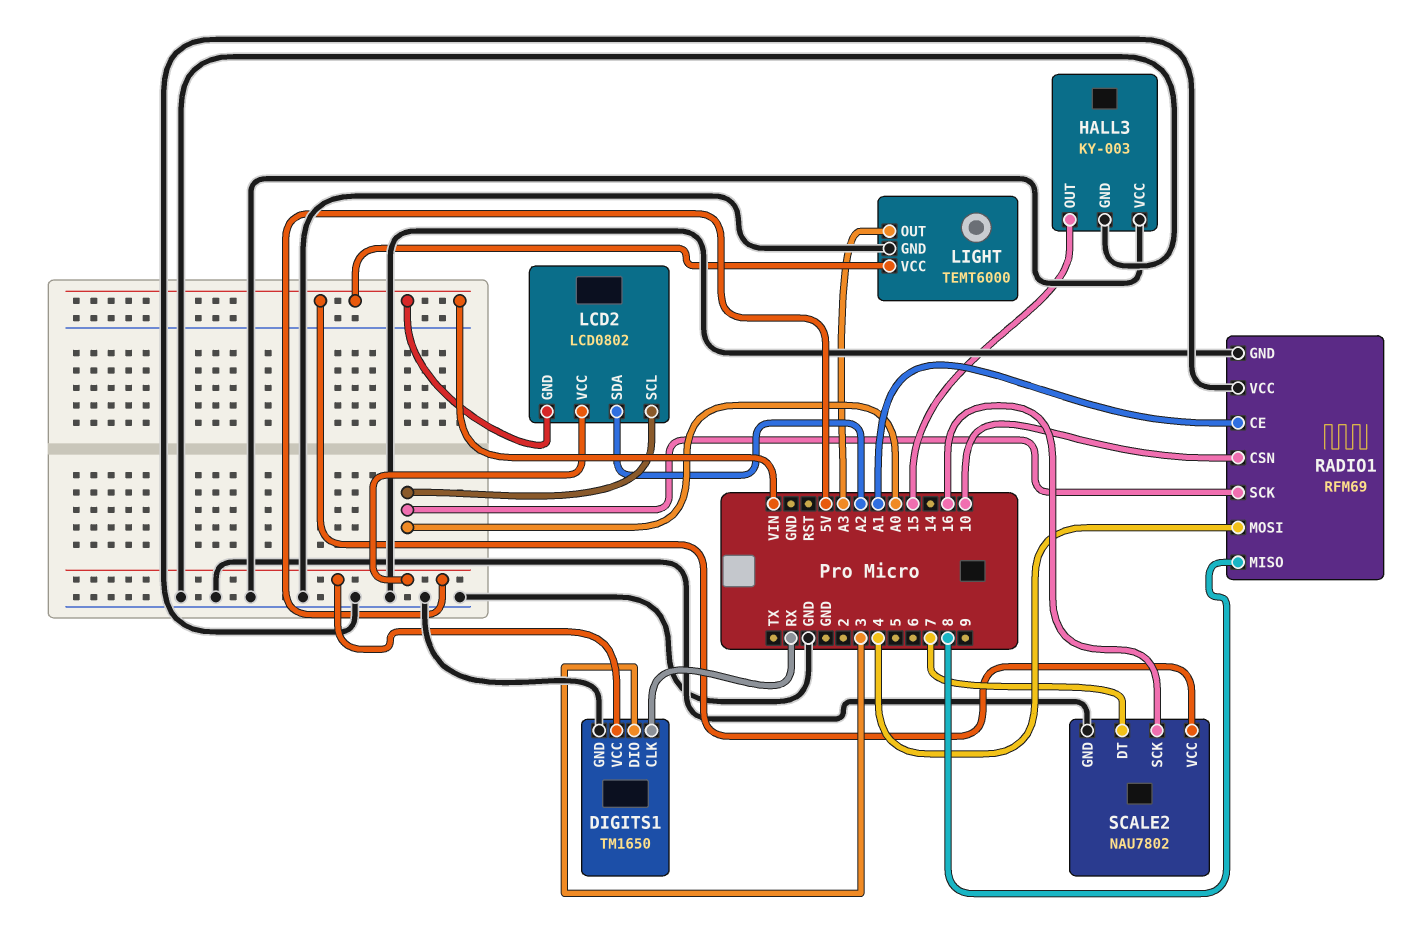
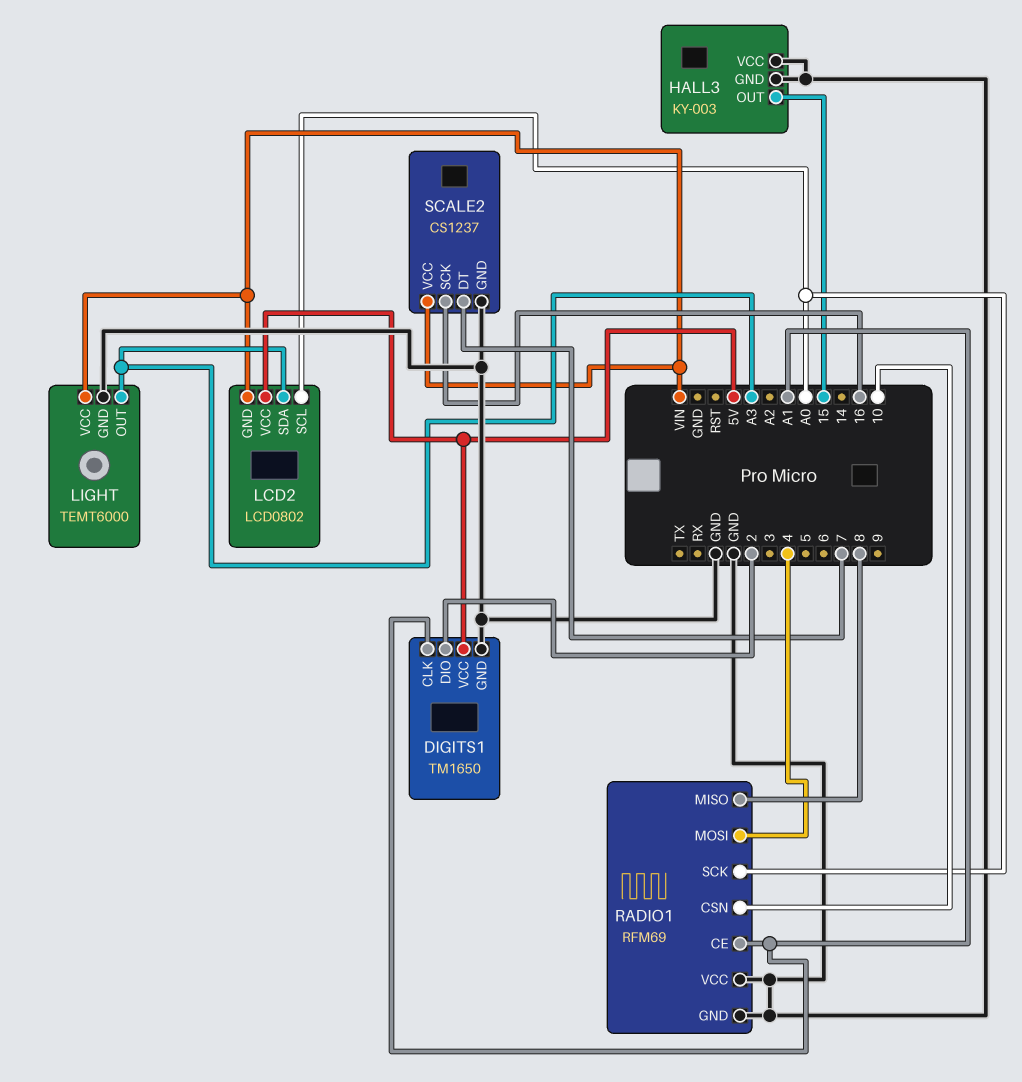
DIGITS1 pin CLK: RX -> A1
DIGITS1 pin DIO: 3 -> 2
LCD2 pin SDA: A2 -> A3
SCALE2: NAU7802 -> CS1237

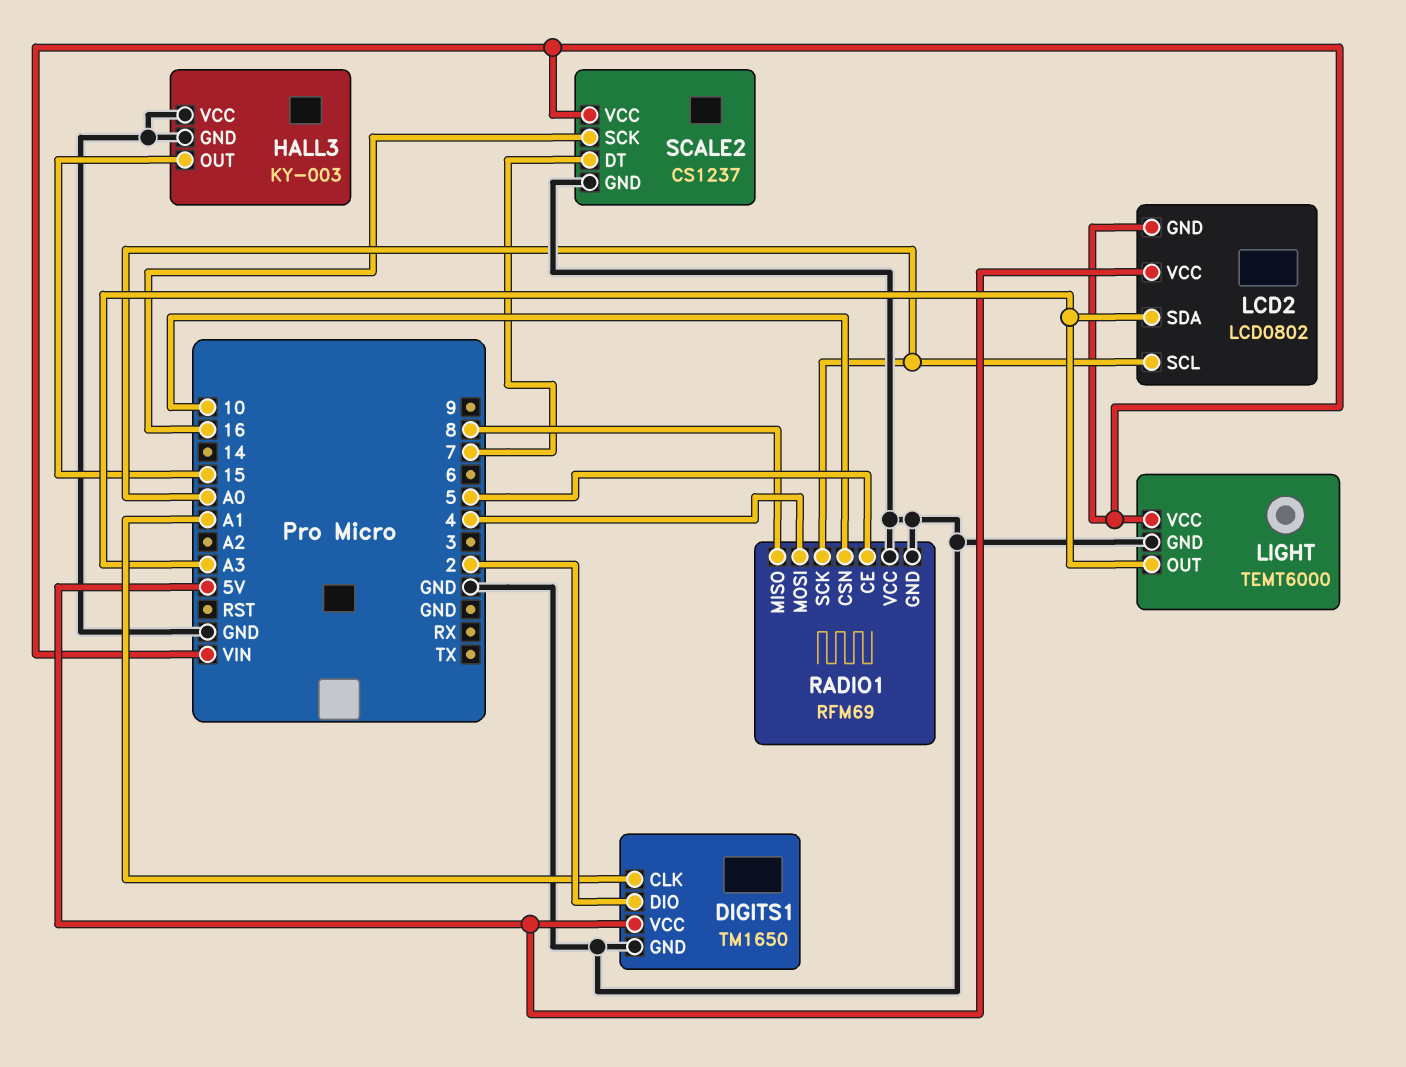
RADIO1 pin CE: A1 -> 5

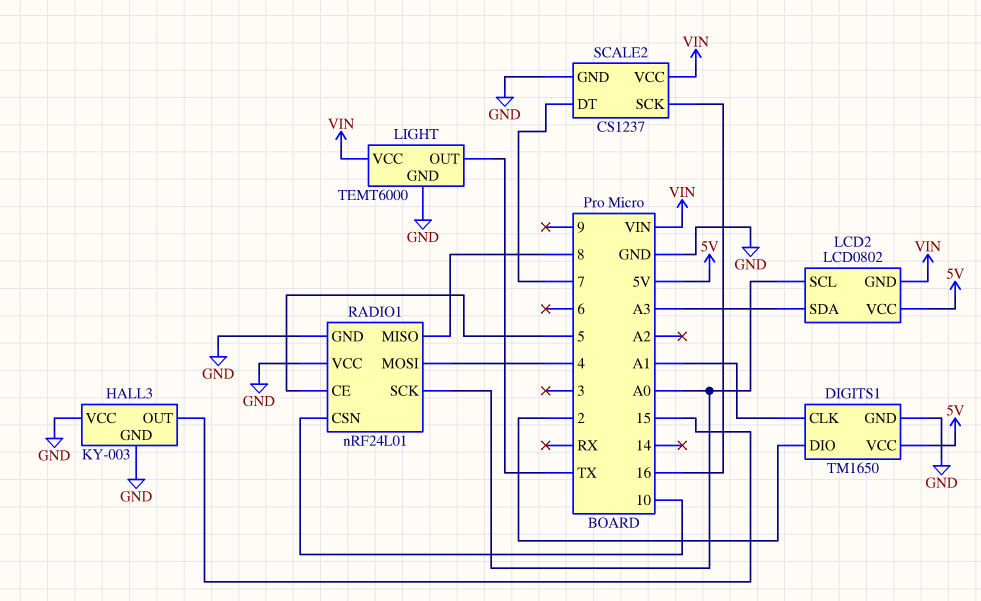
LIGHT pin OUT: A3 -> TX
RADIO1: RFM69 -> nRF24L01

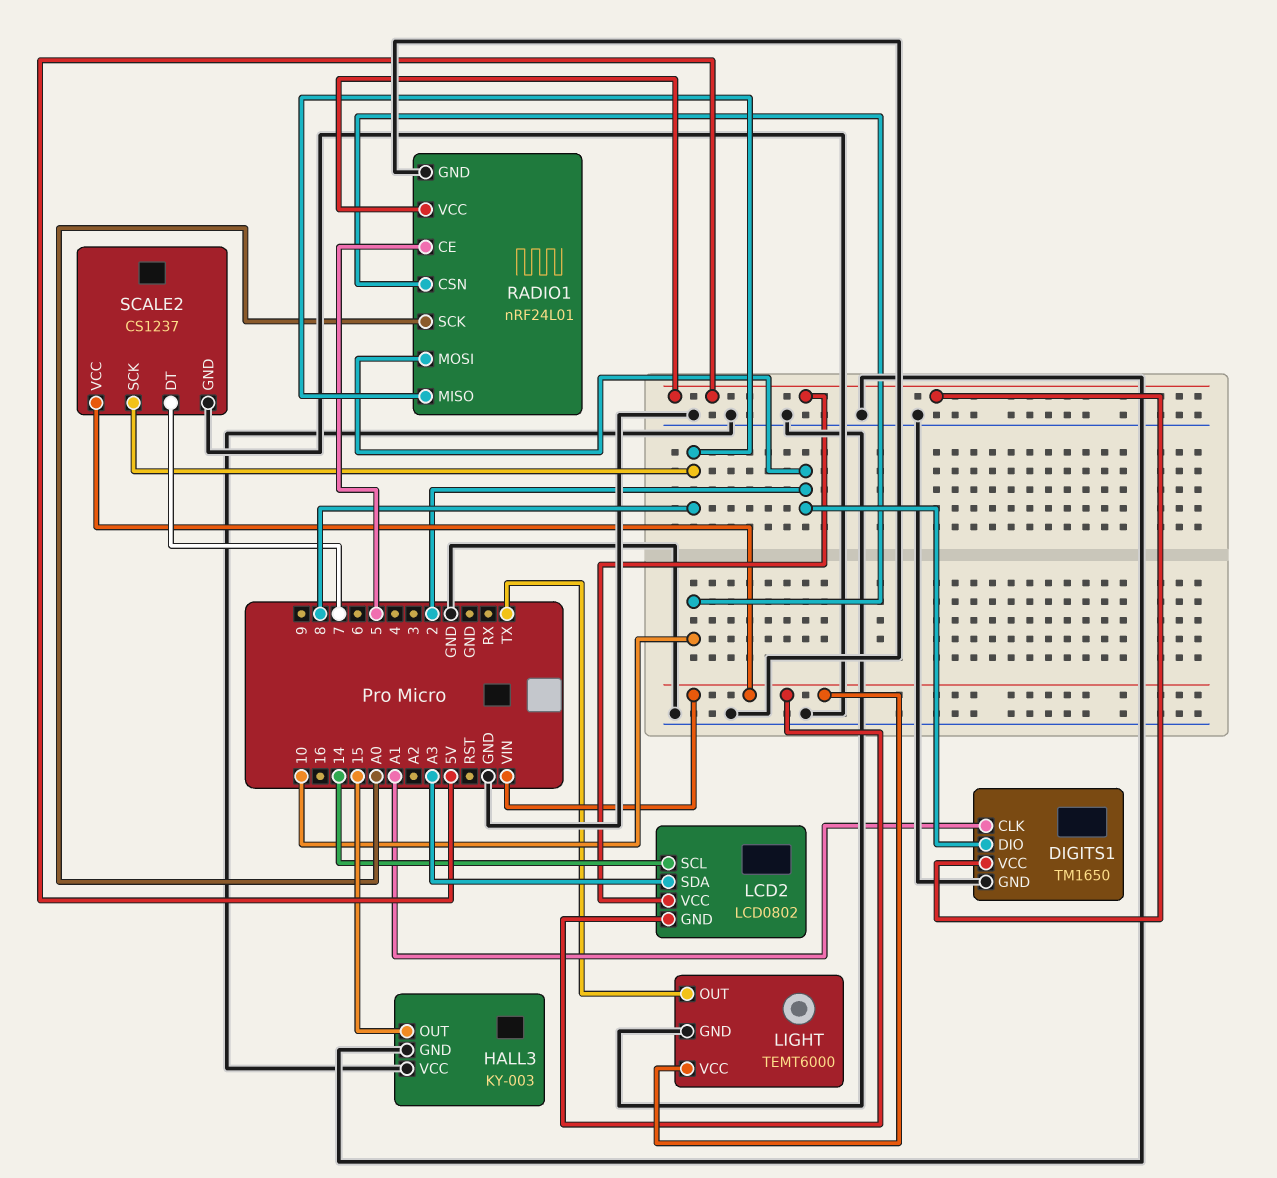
LCD2 pin SCL: A0 -> 14
RADIO1 pin MOSI: 4 -> 2
RADIO1 pin VCC: GND -> 5V
SCALE2 pin SCK: 16 -> 8

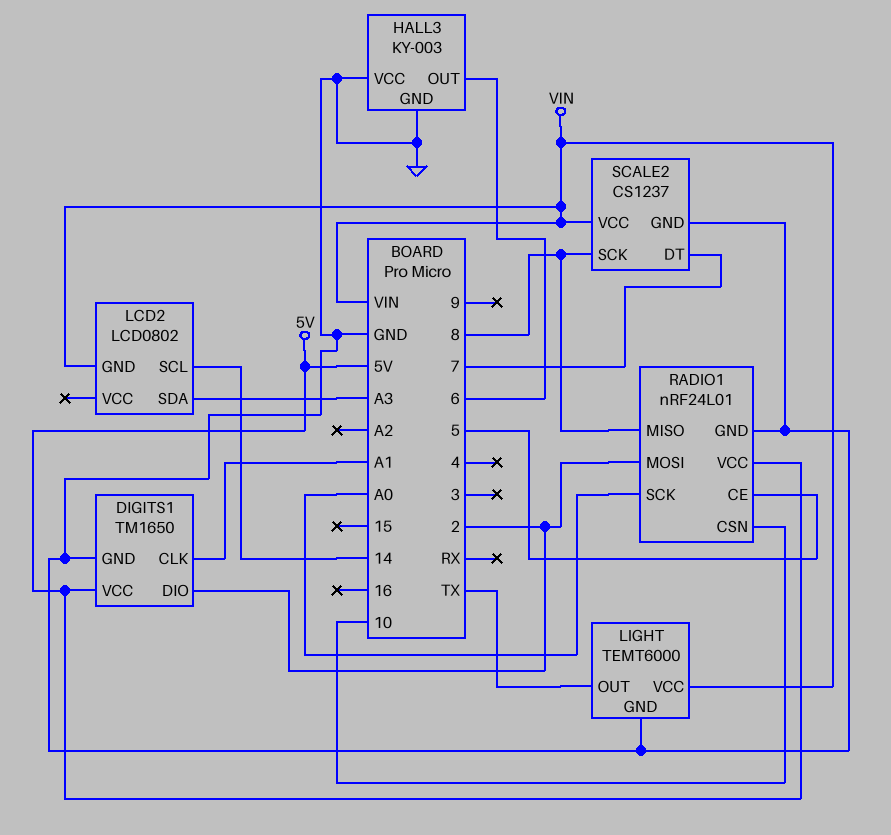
HALL3 pin OUT: 15 -> 6
LCD2 pin VCC: 5V -> none

